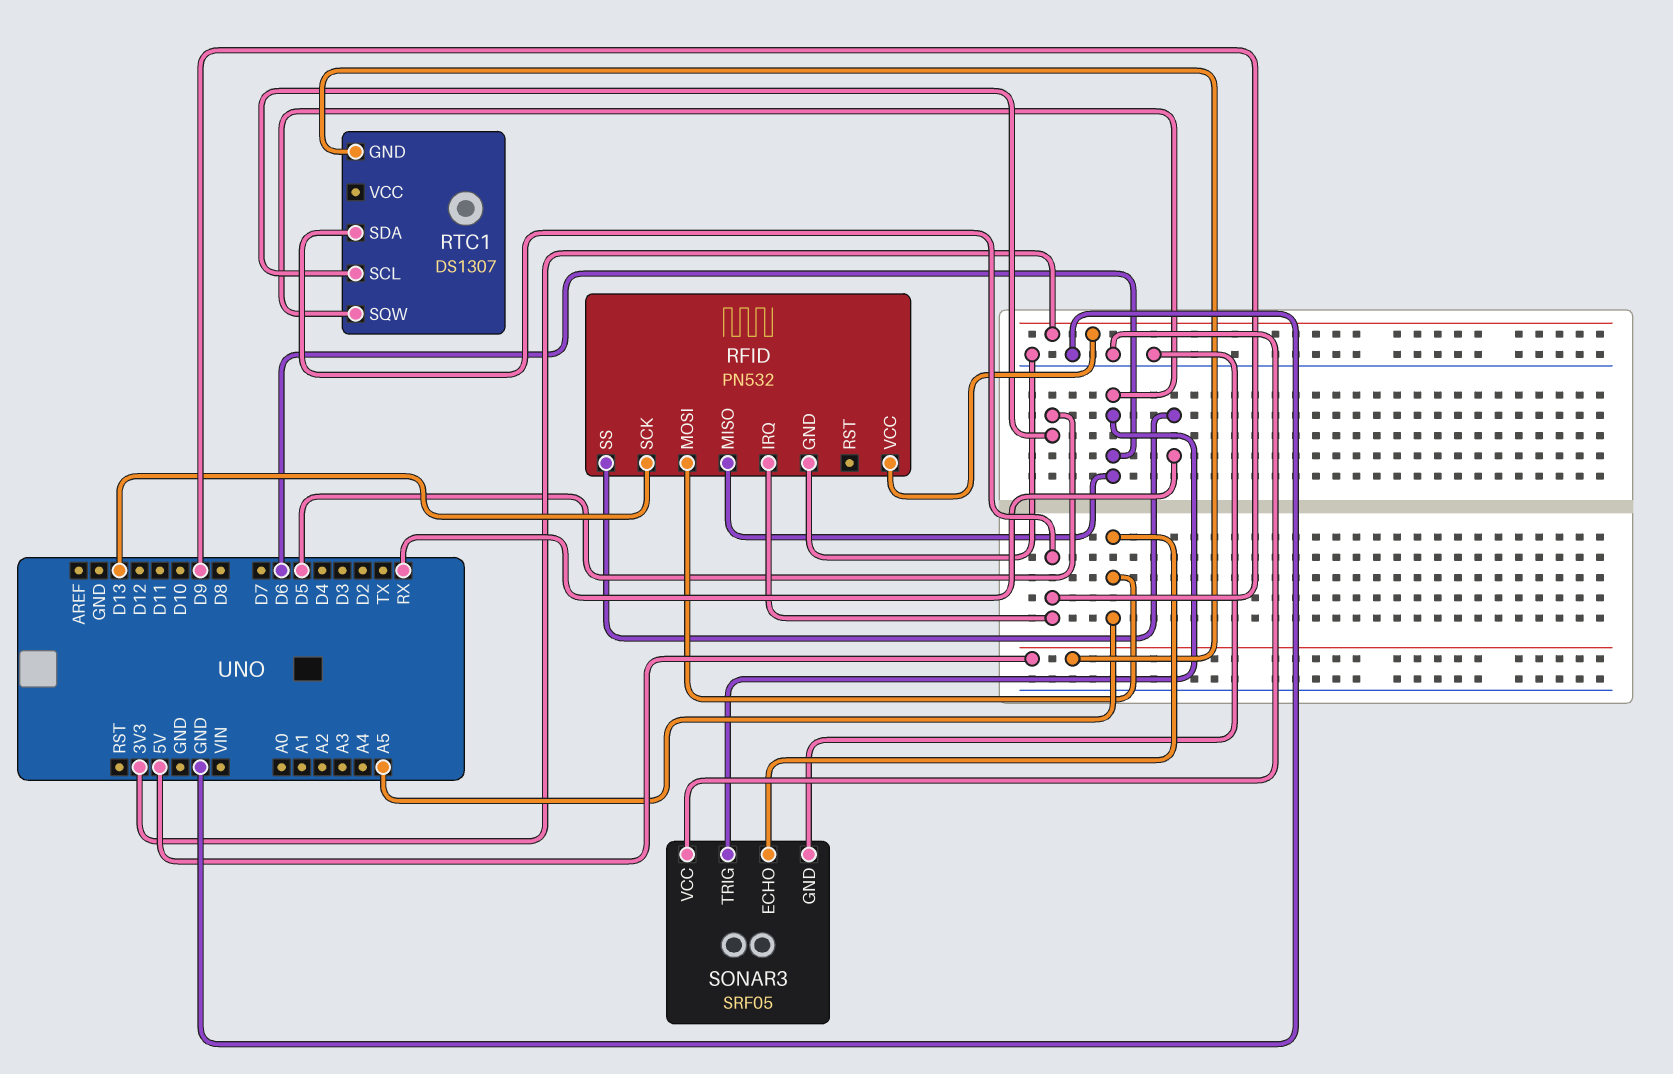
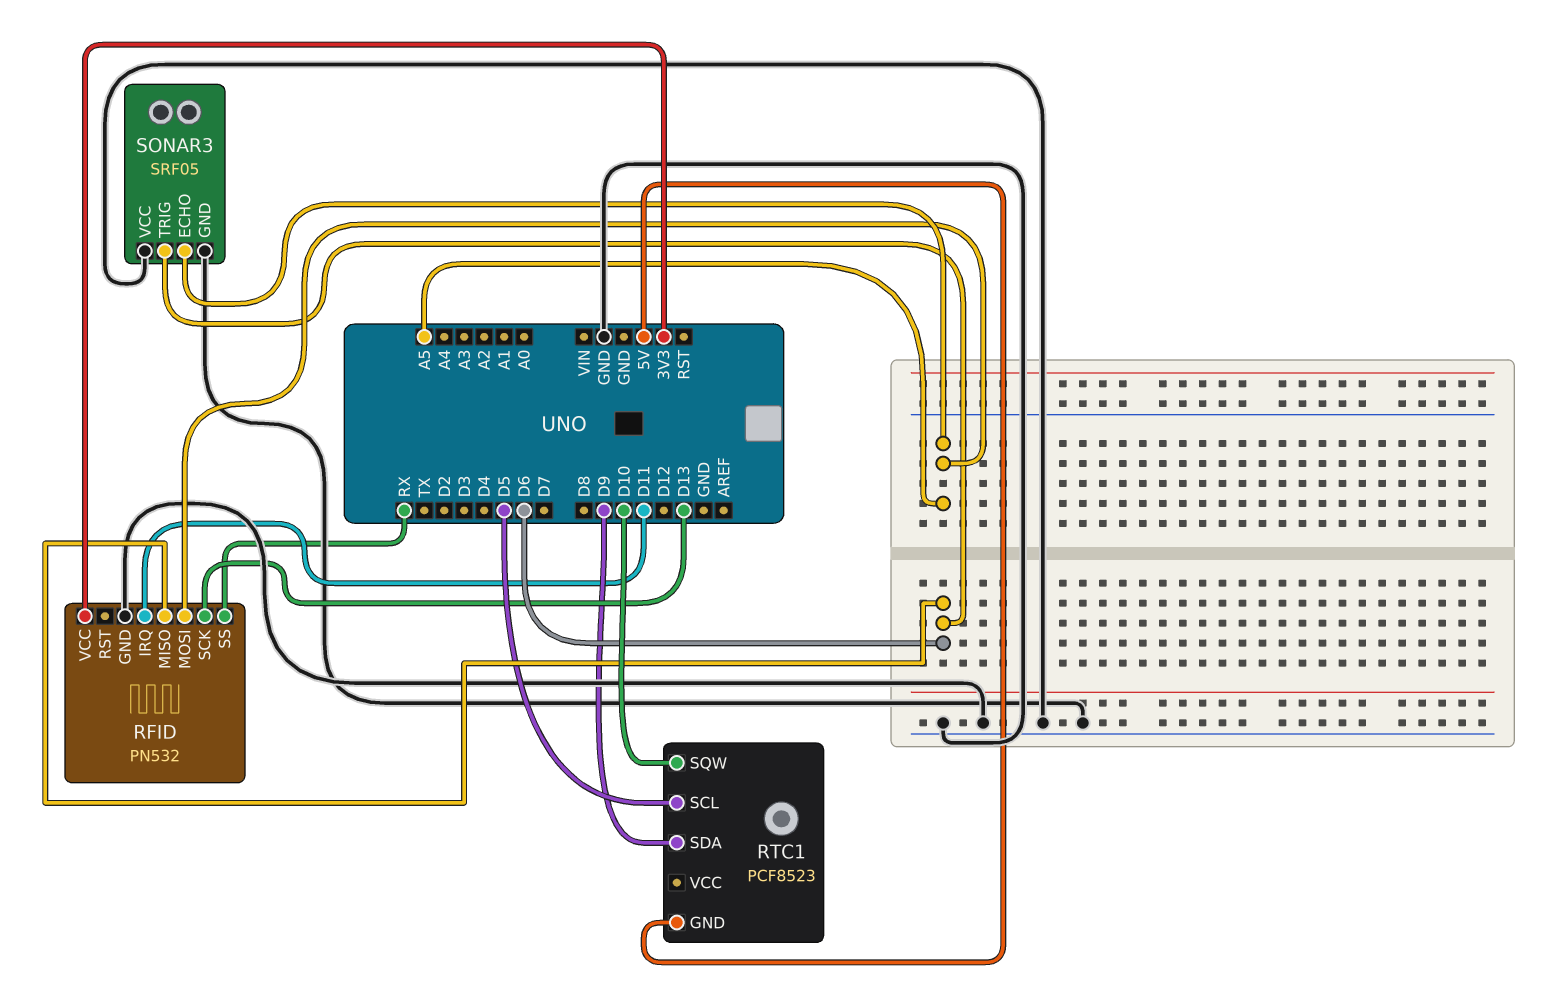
RFID pin IRQ: D9 -> D11
RTC1: DS1307 -> PCF8523
RTC1 pin SQW: D6 -> D10

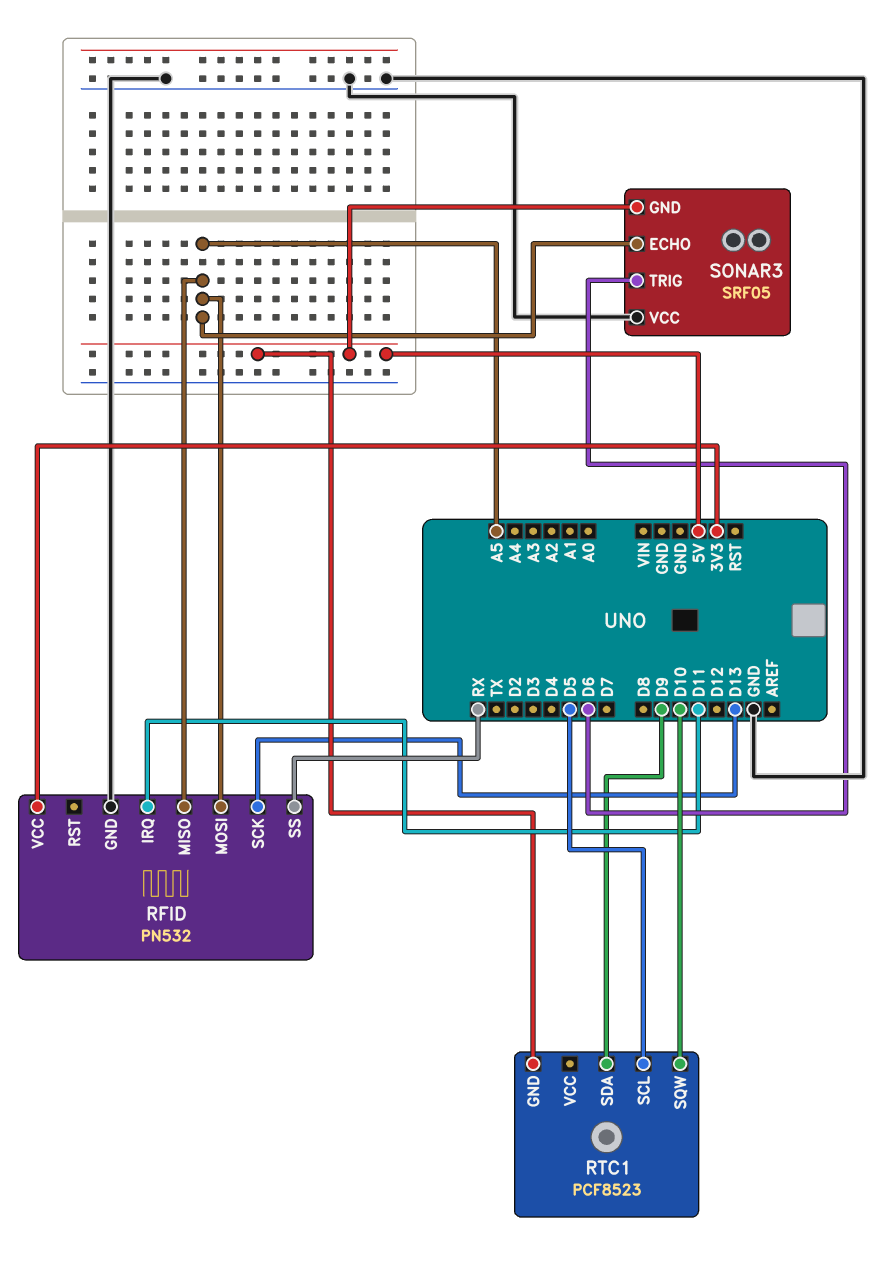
RFID pin MISO: D6 -> A5
SONAR3 pin GND: GND -> 5V

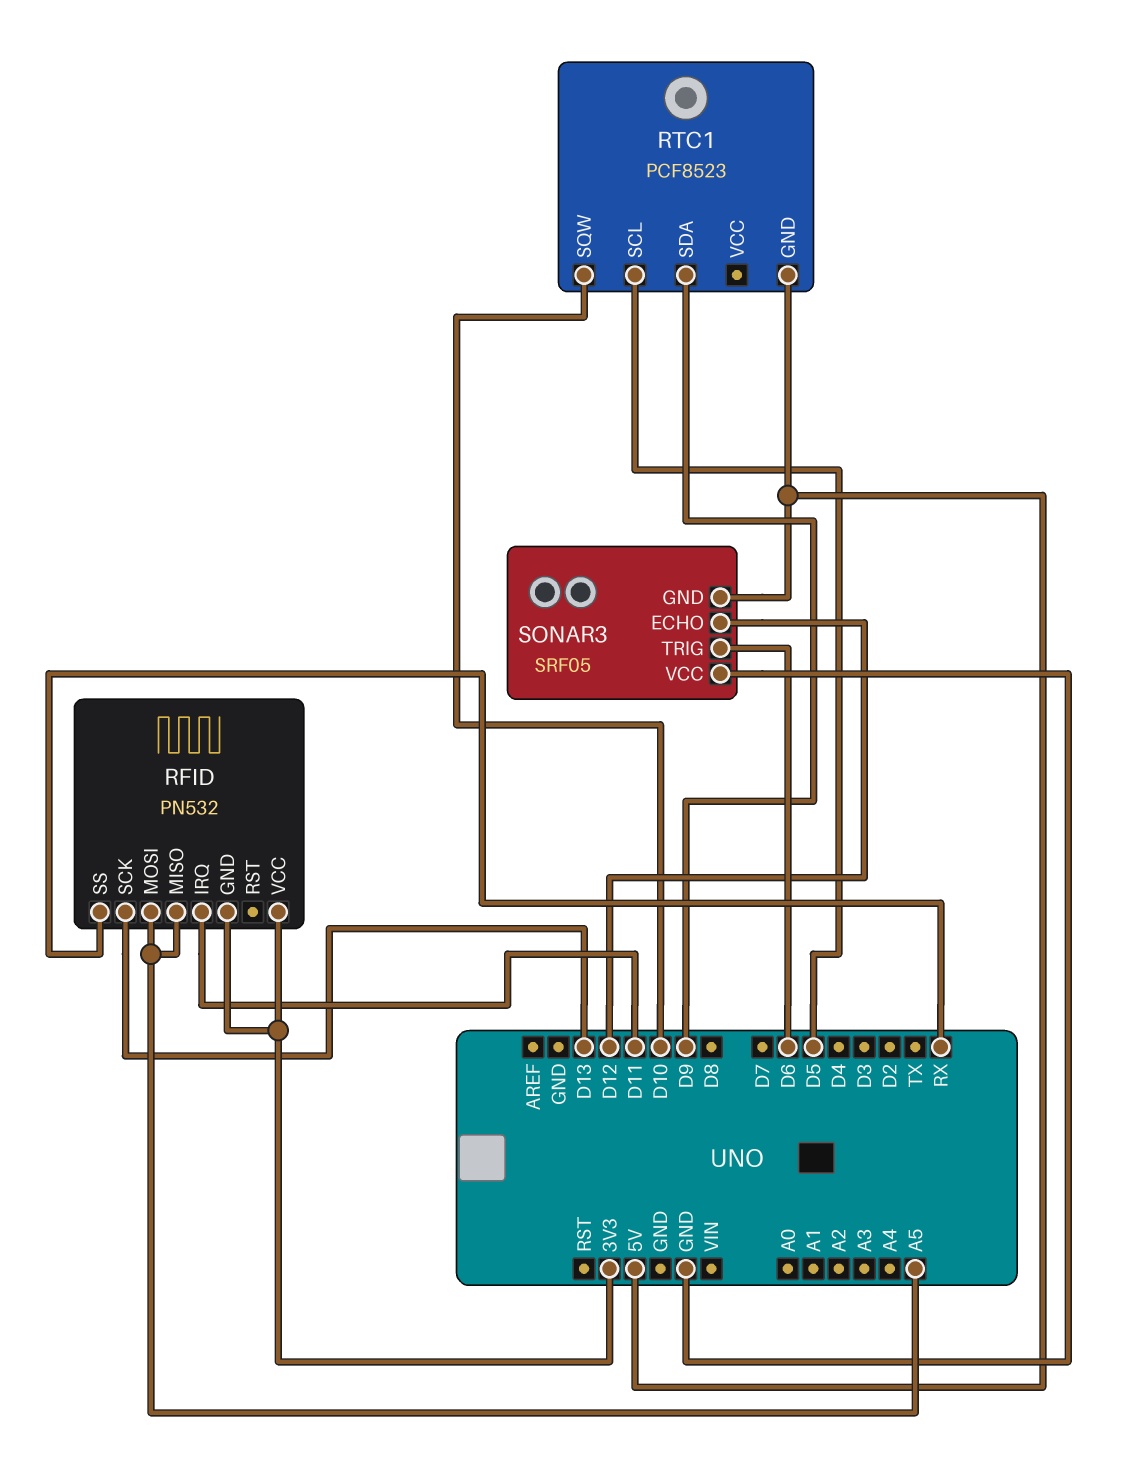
RFID pin GND: GND -> 3V3
SONAR3 pin ECHO: A5 -> D12

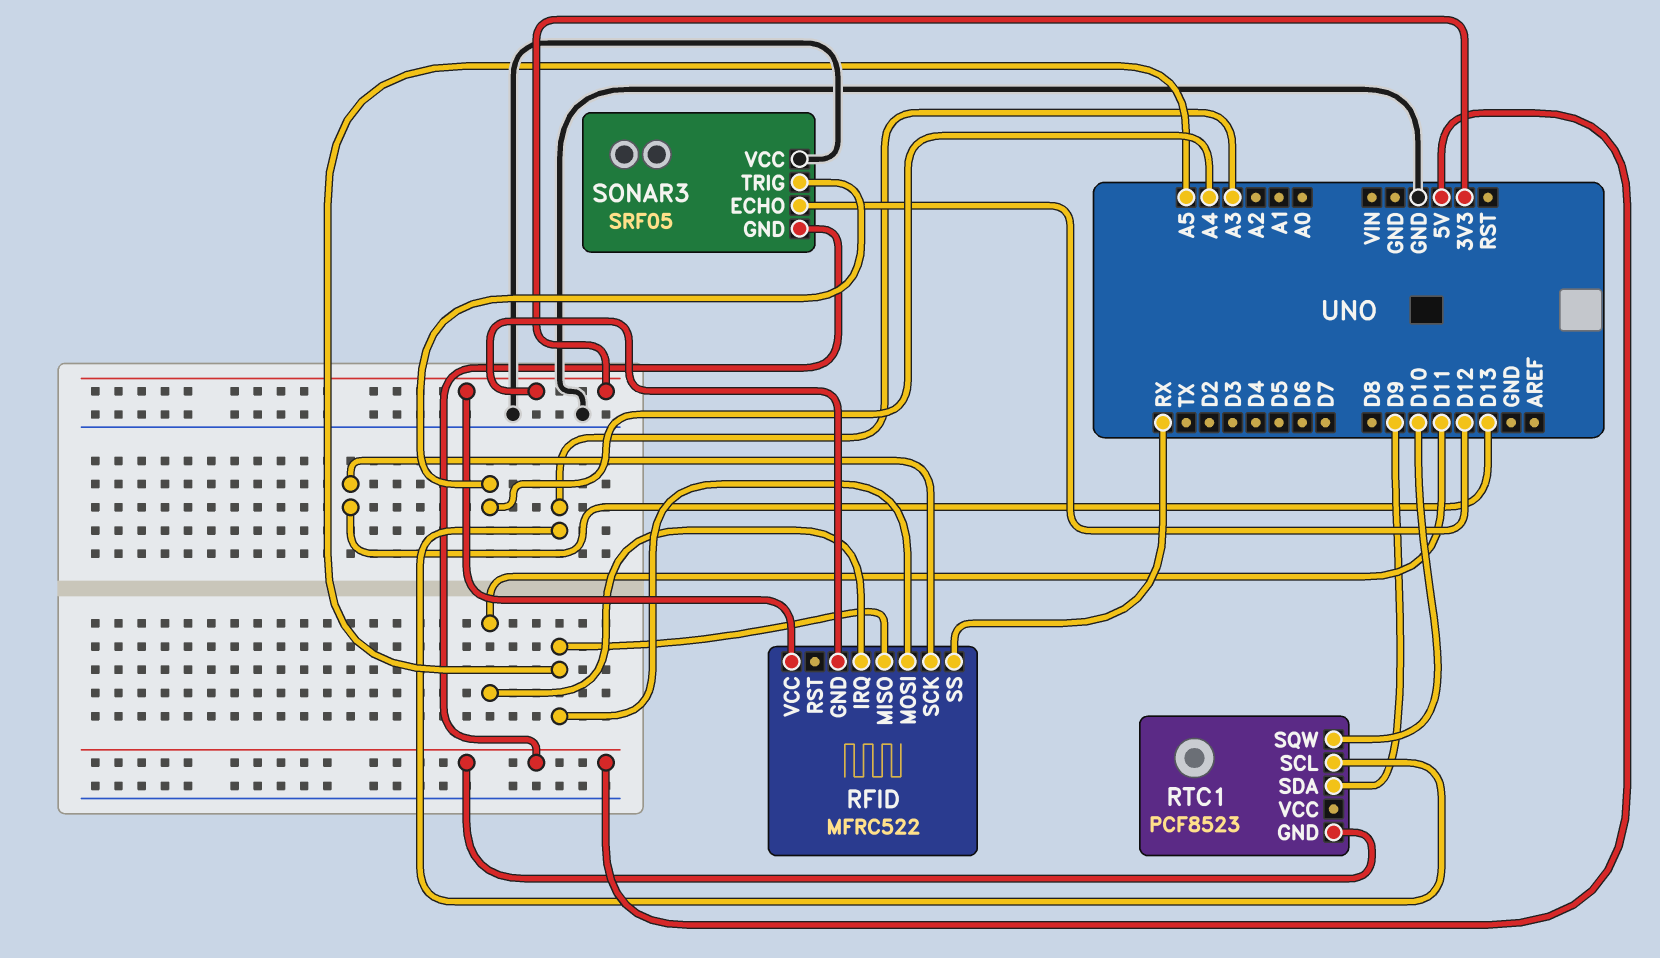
RFID: PN532 -> MFRC522
RTC1 pin SCL: D5 -> A3
SONAR3 pin TRIG: D6 -> A4

